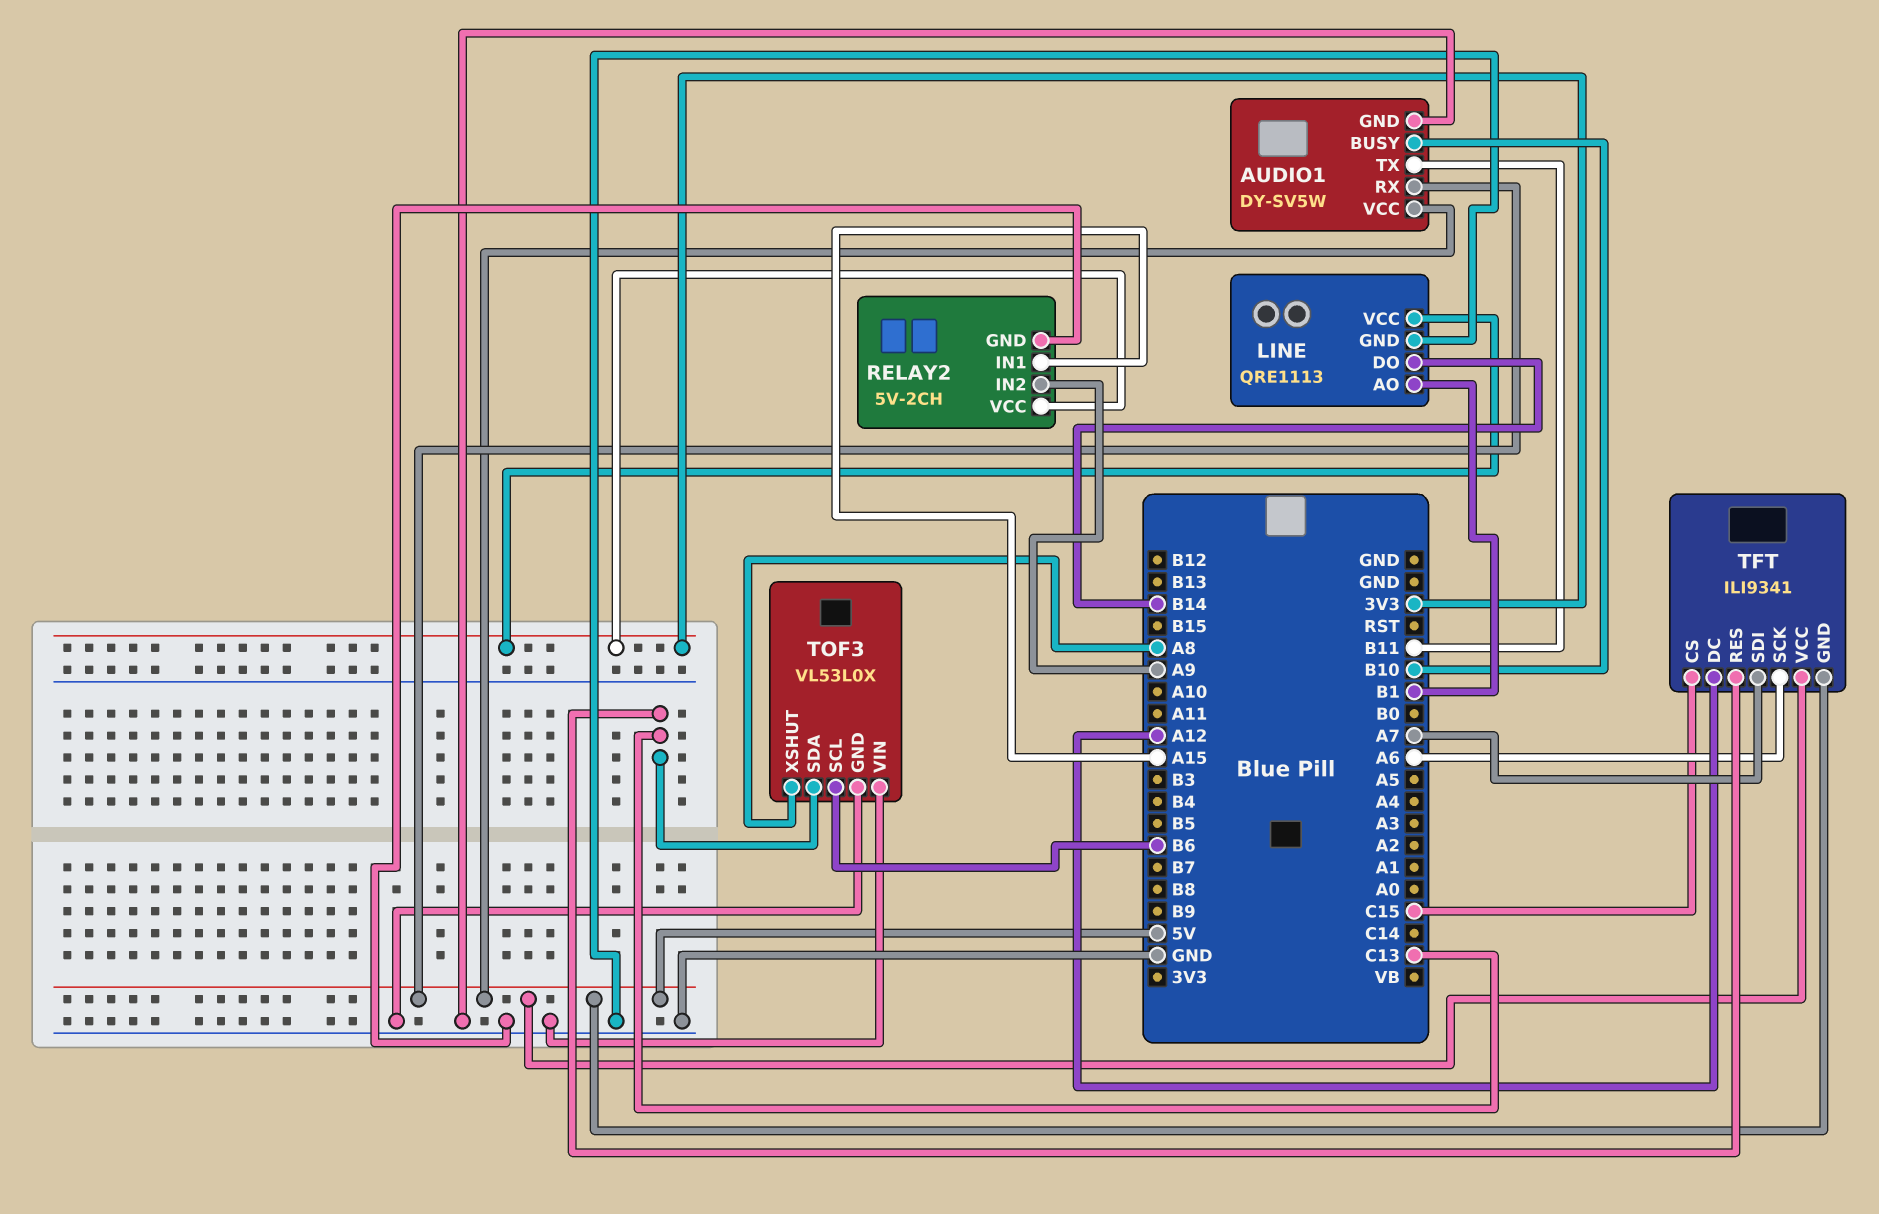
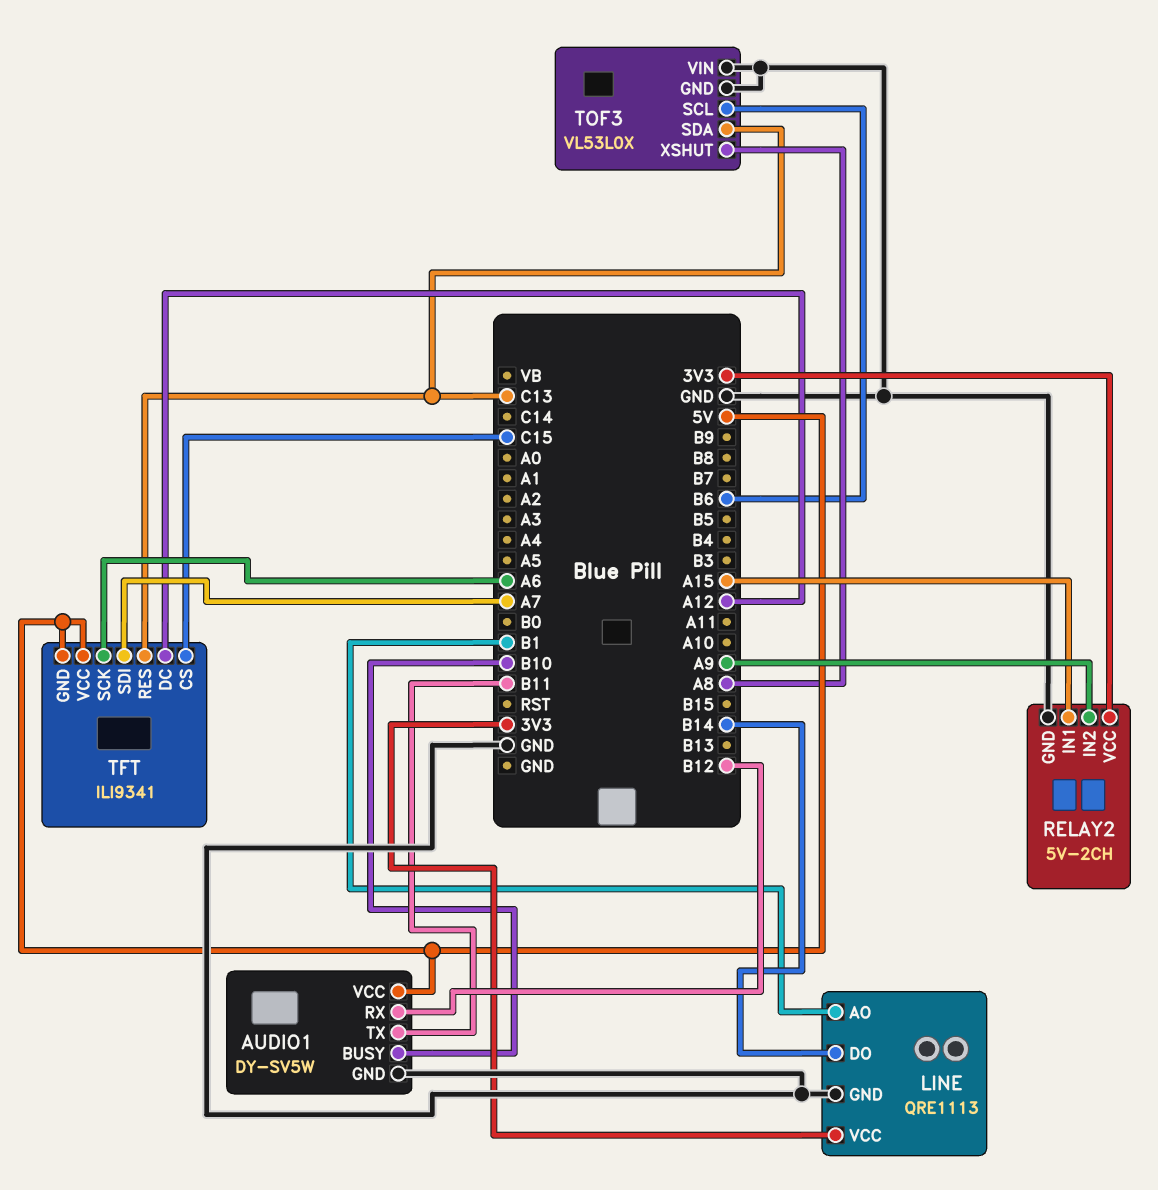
AUDIO1 pin RX: 5V -> B12

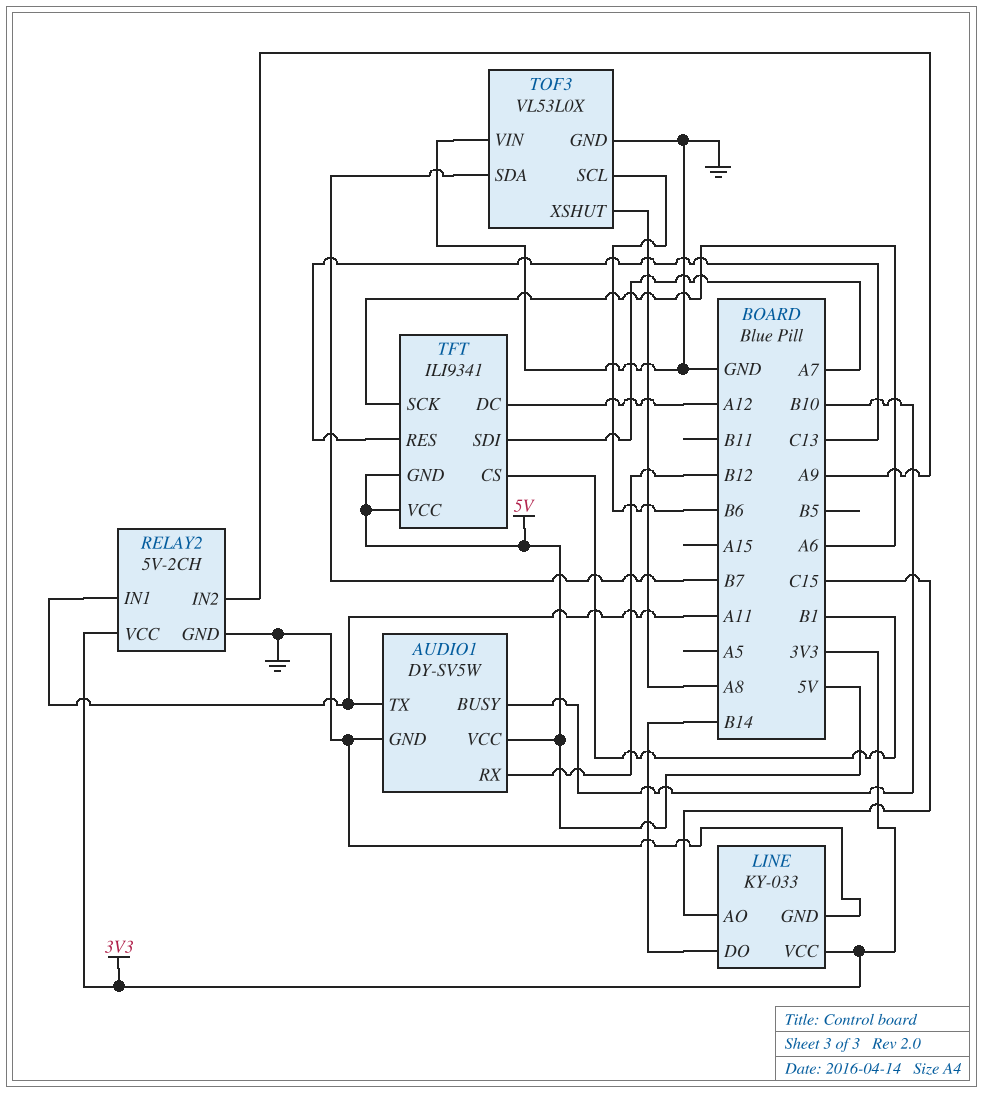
AUDIO1 pin TX: B11 -> A11
LINE: QRE1113 -> KY-033
LINE pin AO: B1 -> C15
RELAY2 pin IN1: A15 -> A11
TFT pin CS: C15 -> B1
TOF3 pin SDA: C13 -> B7

